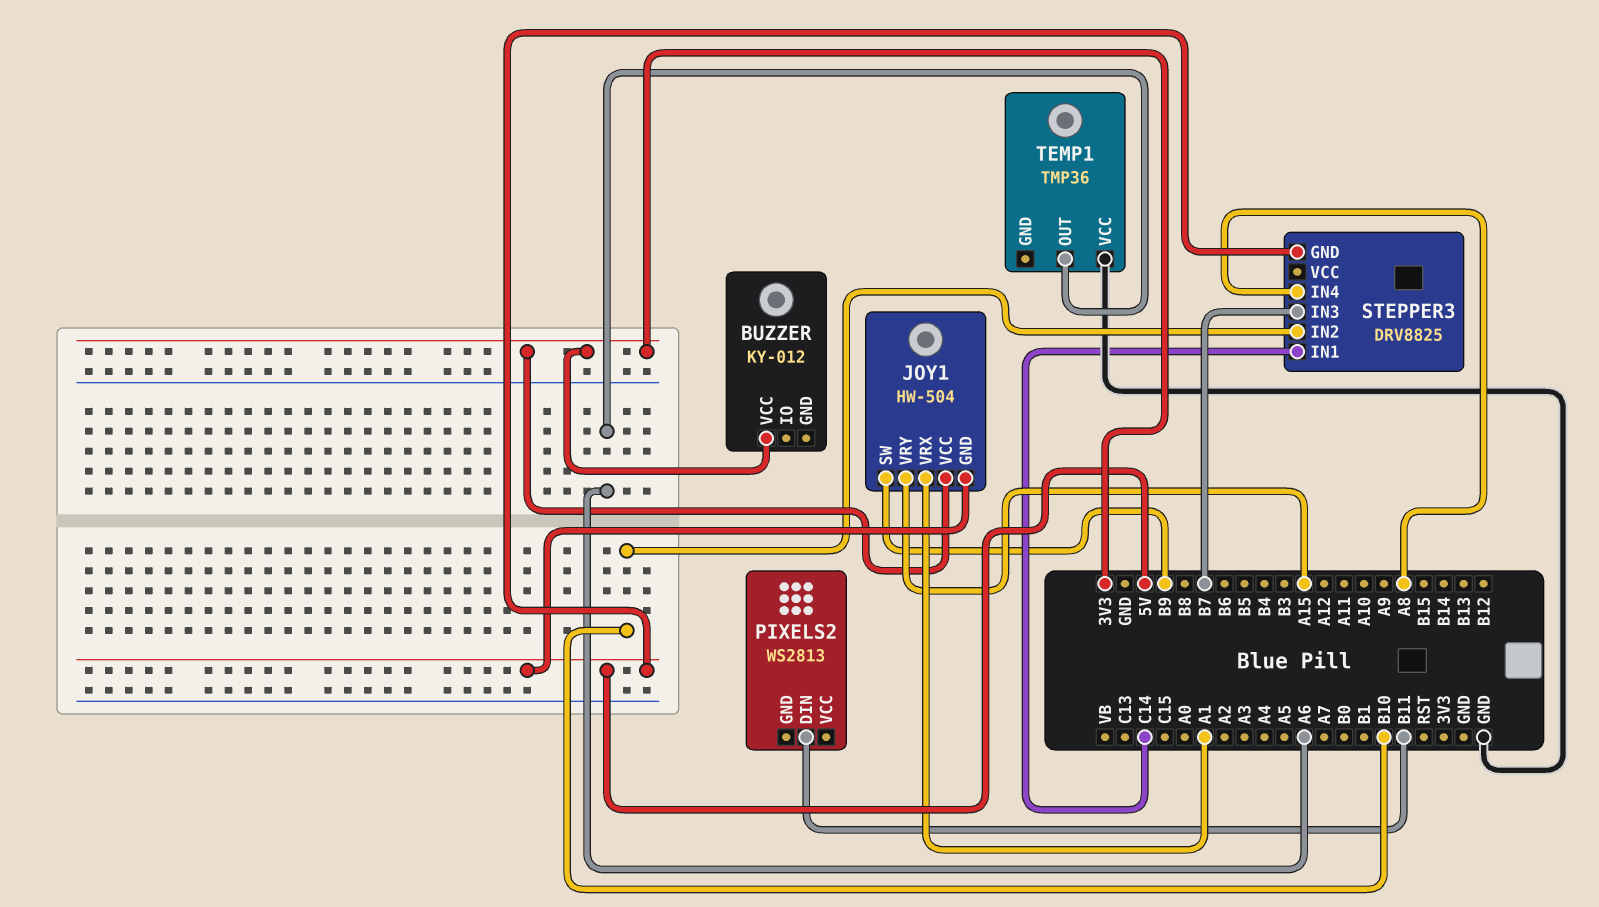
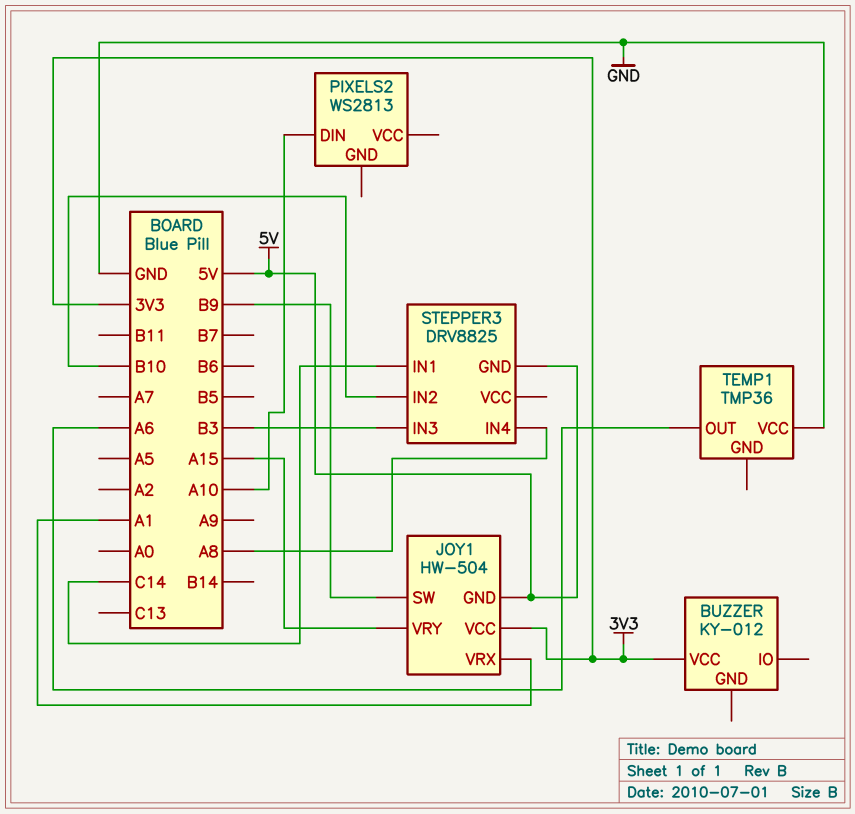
PIXELS2 pin DIN: B11 -> A10
STEPPER3 pin IN3: B7 -> B3

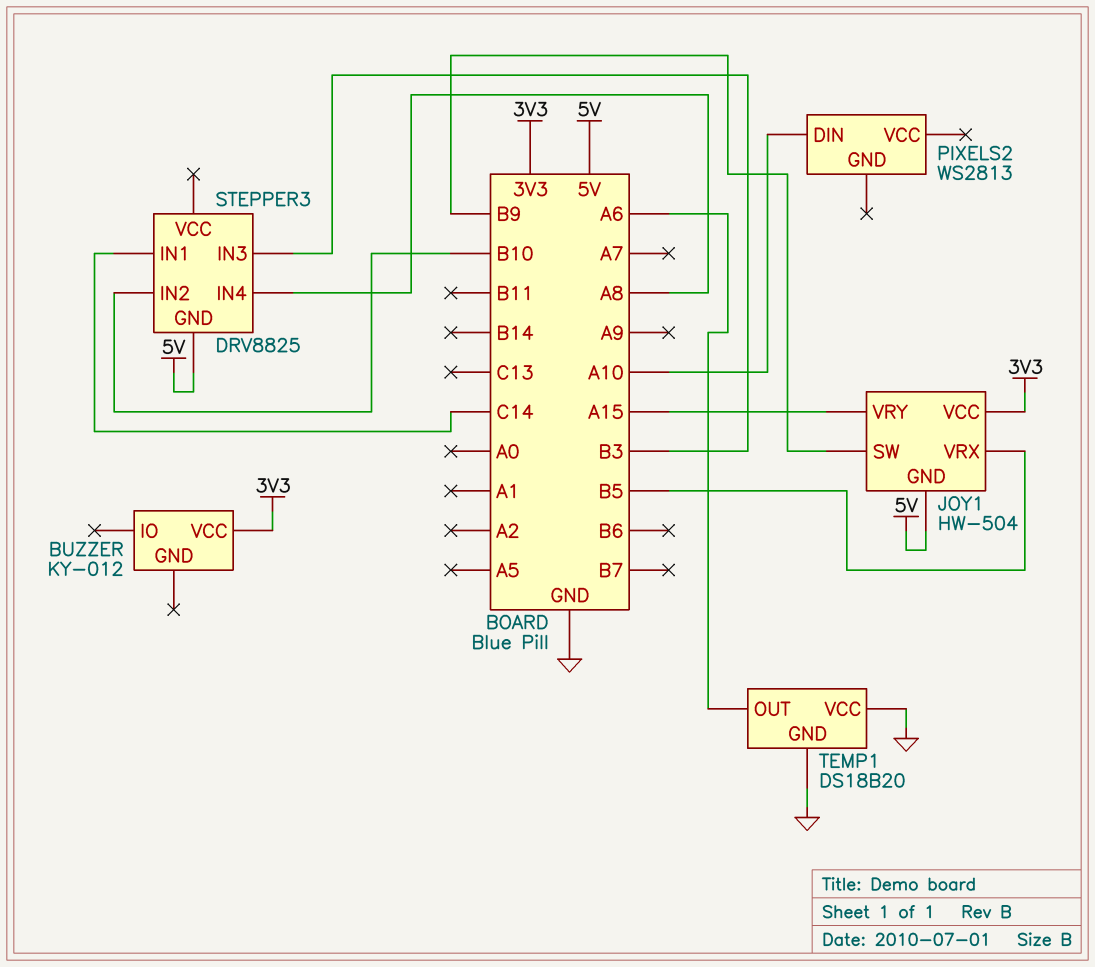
JOY1 pin VRX: A1 -> B5
TEMP1: TMP36 -> DS18B20
TEMP1 pin GND: none -> GND

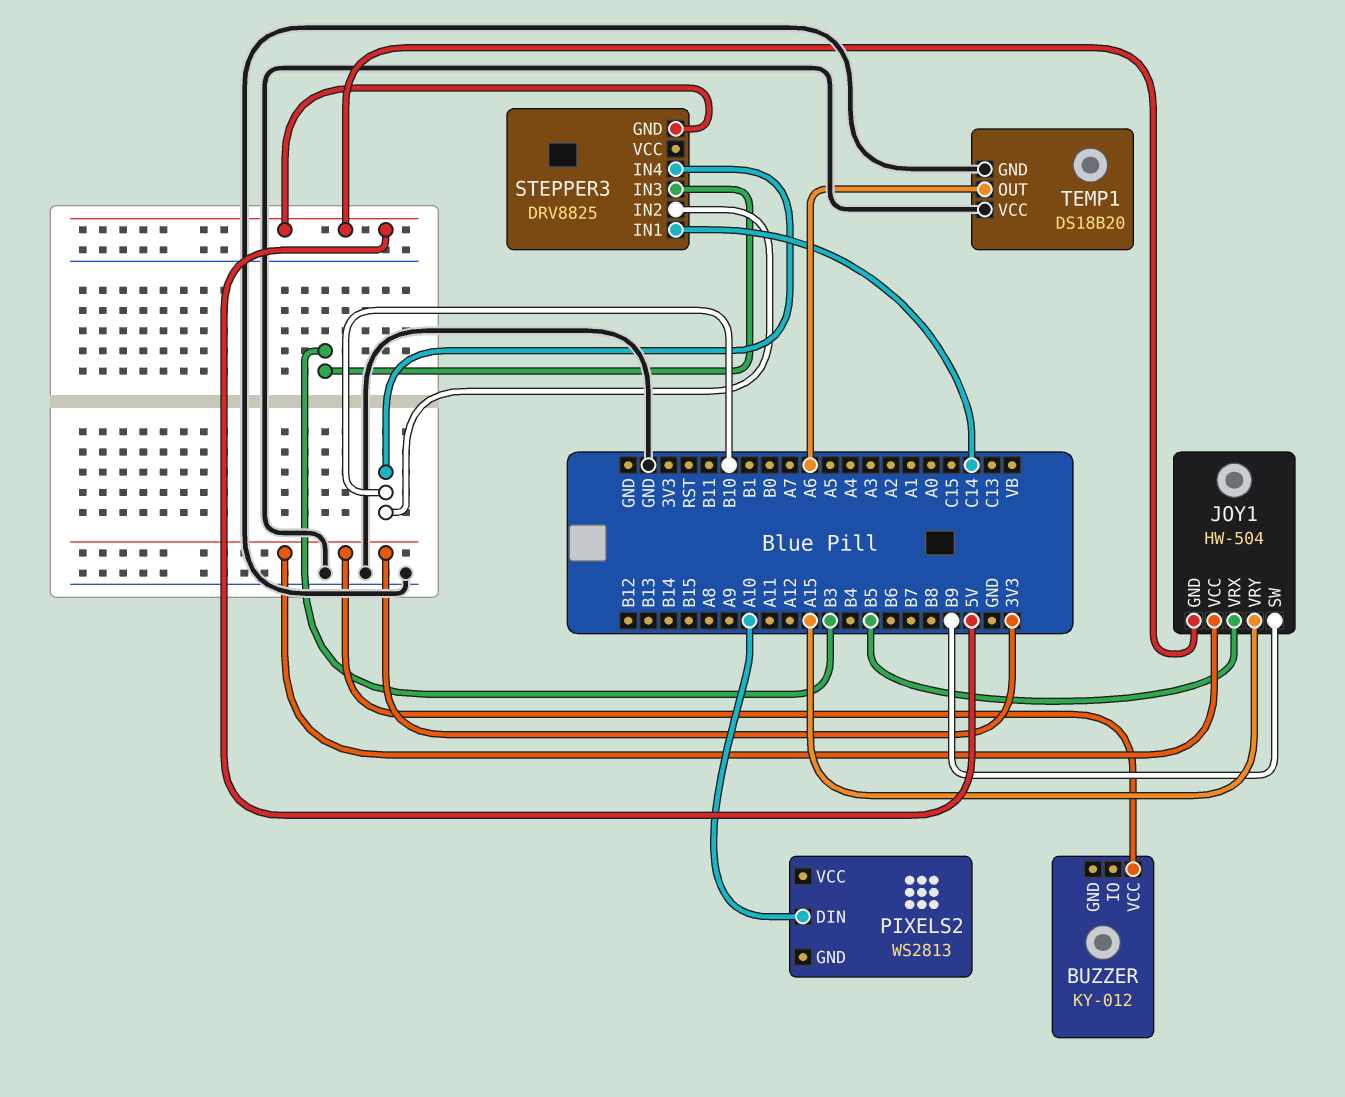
STEPPER3 pin IN4: A8 -> B10

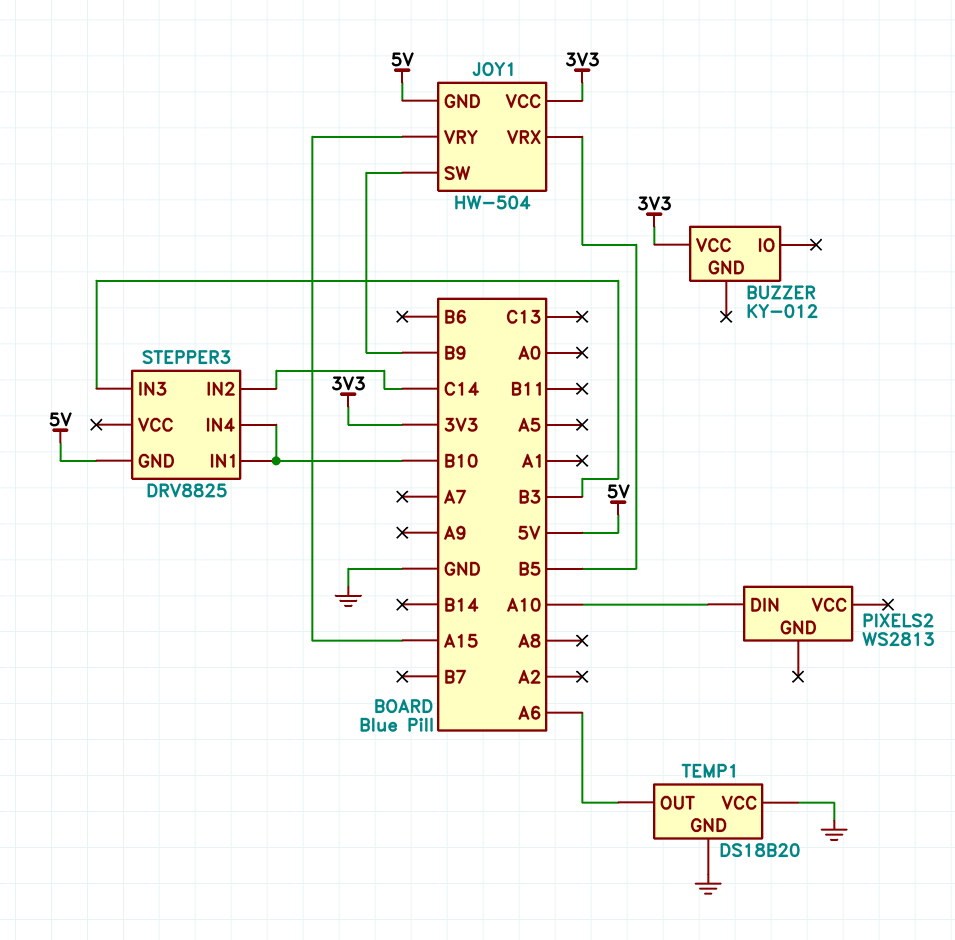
STEPPER3 pin IN1: C14 -> B10
STEPPER3 pin IN2: B10 -> C14

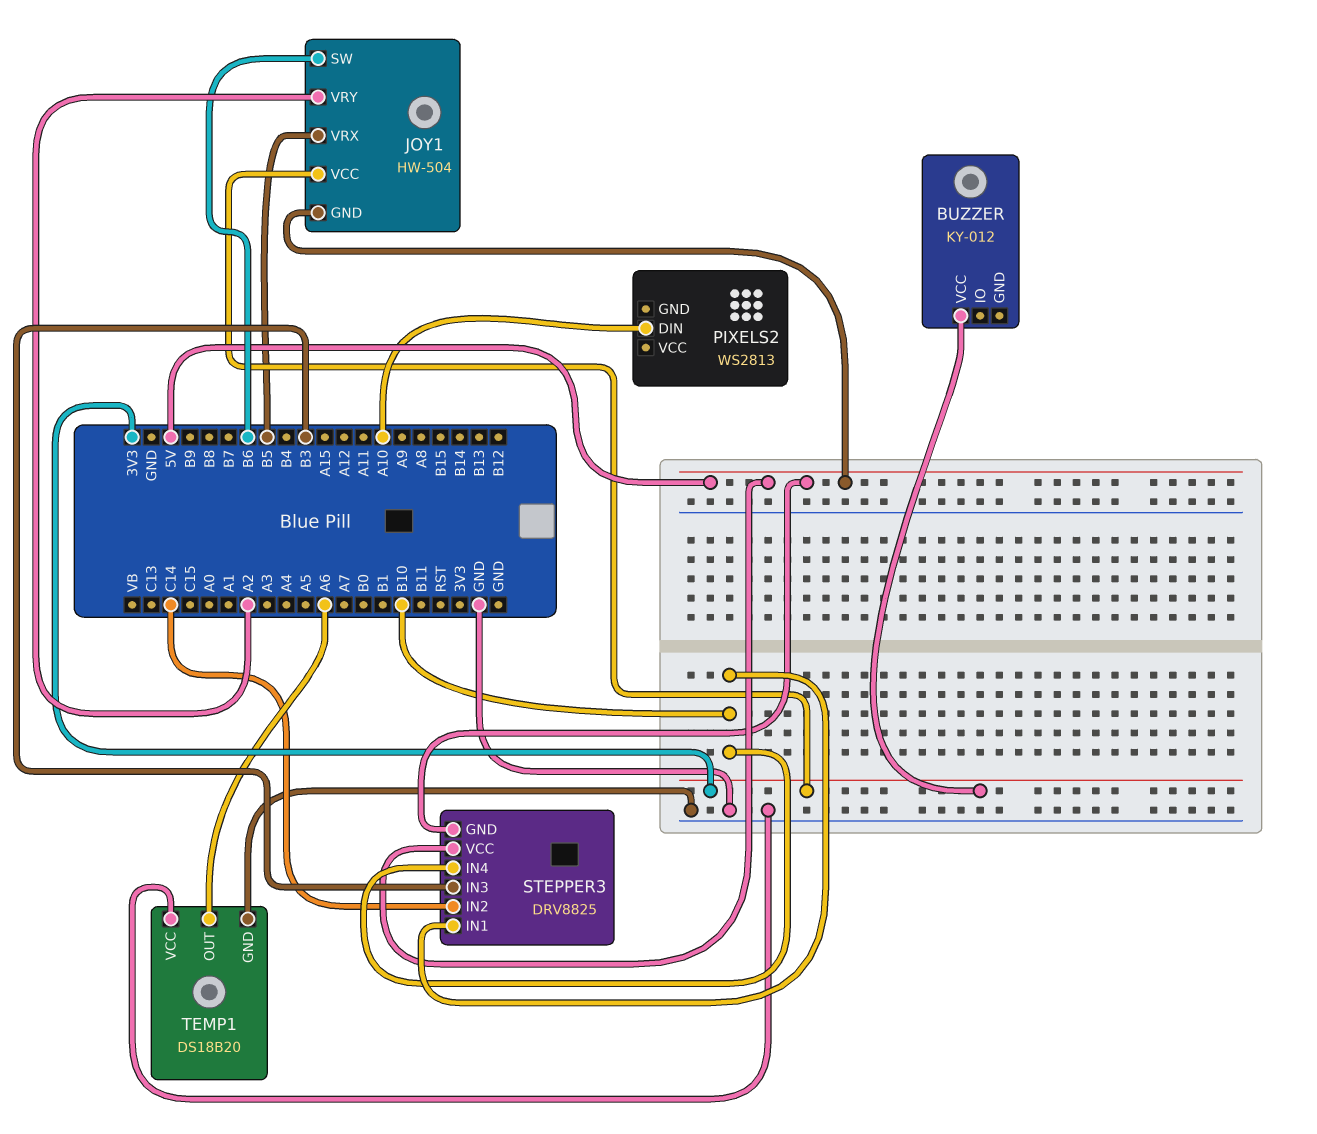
JOY1 pin SW: B9 -> B6
JOY1 pin VRY: A15 -> A2
STEPPER3 pin VCC: none -> 5V

